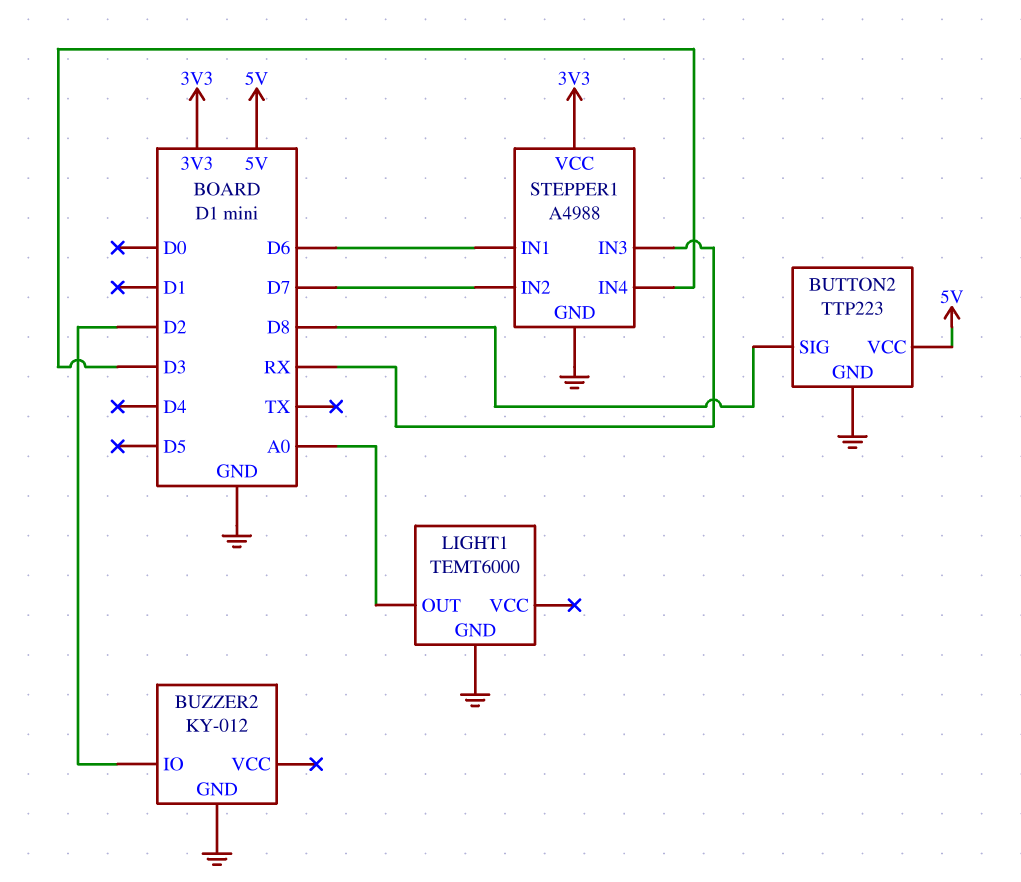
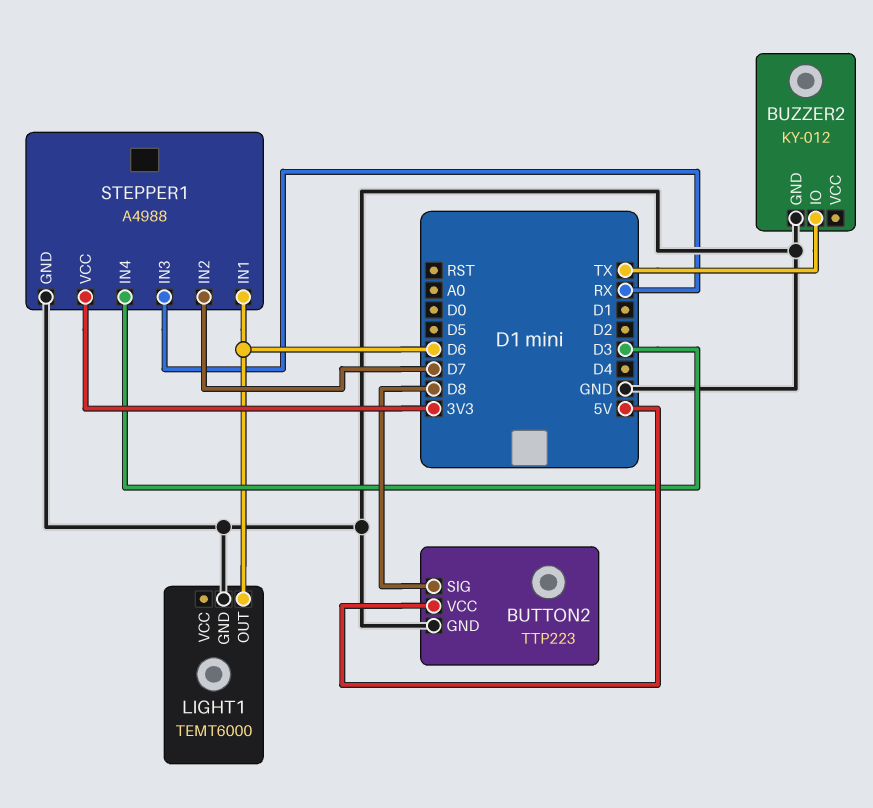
BUZZER2 pin IO: D2 -> TX
LIGHT1 pin OUT: A0 -> D6

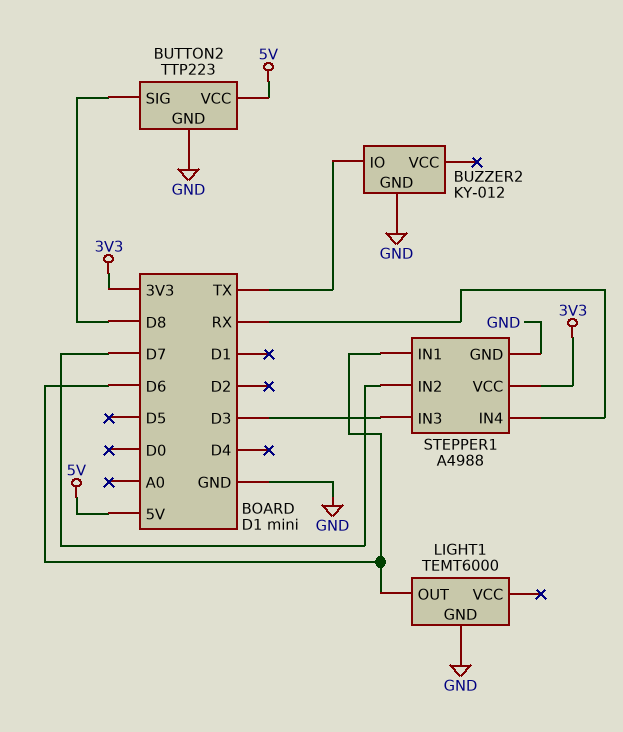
STEPPER1 pin IN3: RX -> D3
STEPPER1 pin IN4: D3 -> RX

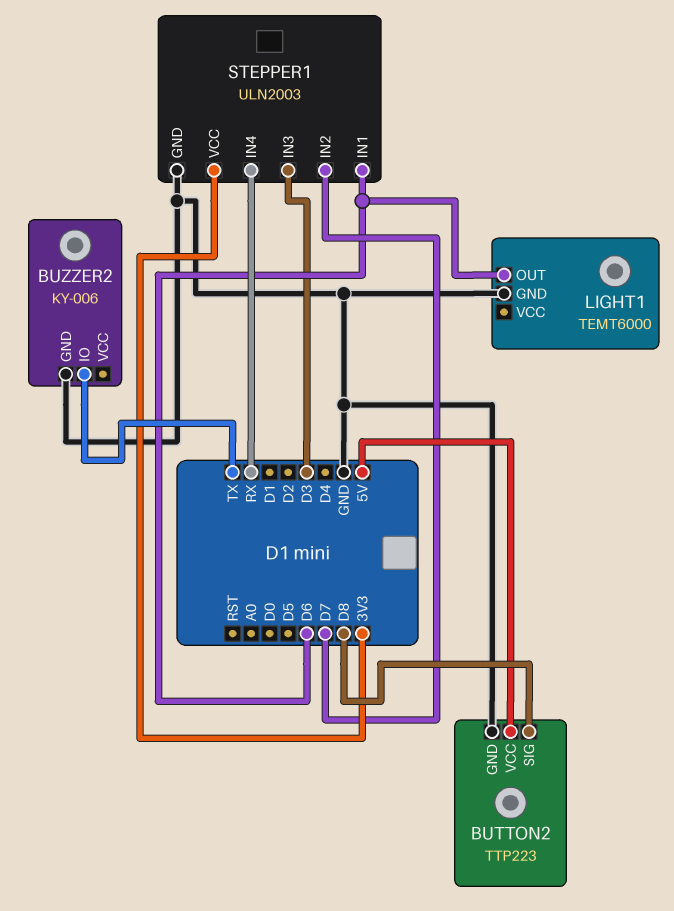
BUZZER2: KY-012 -> KY-006
STEPPER1: A4988 -> ULN2003

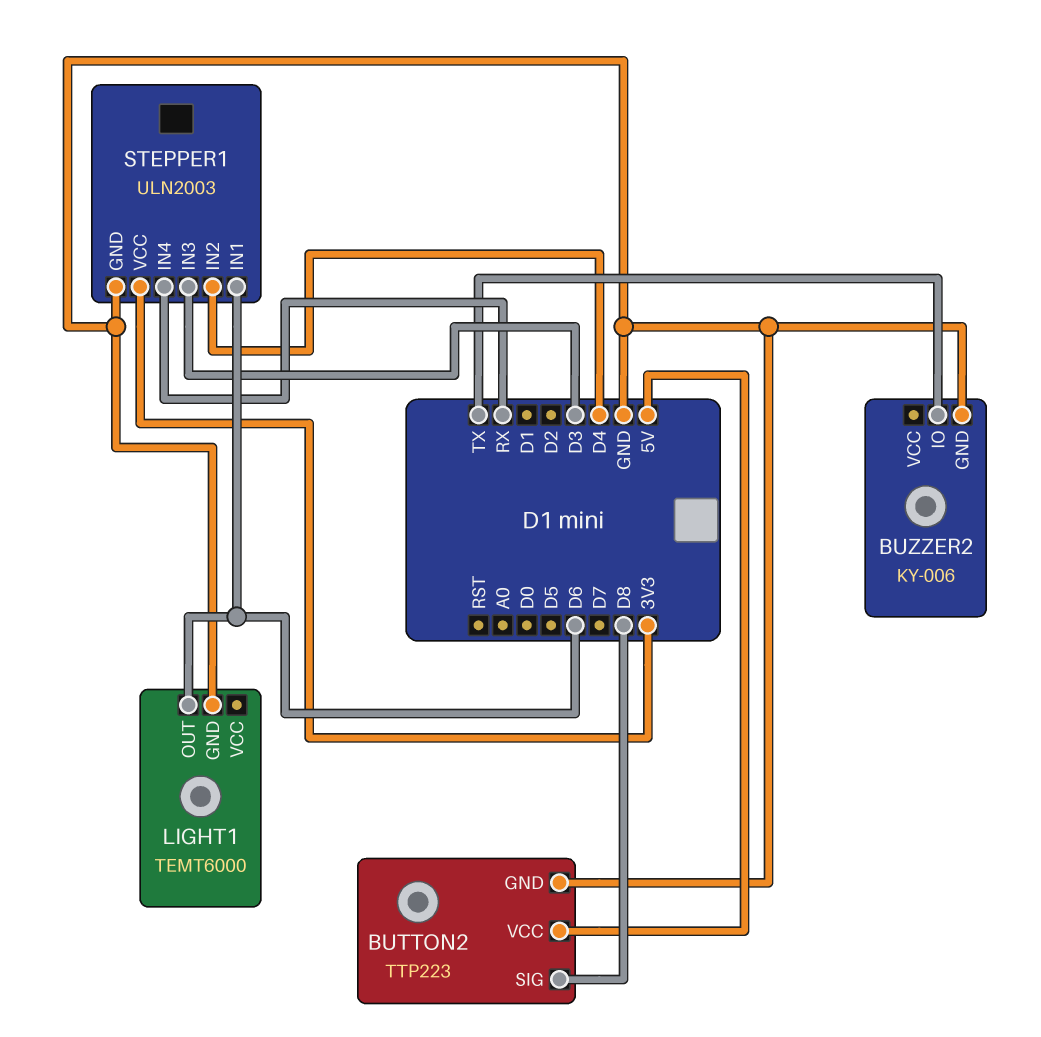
STEPPER1 pin IN2: D7 -> D4

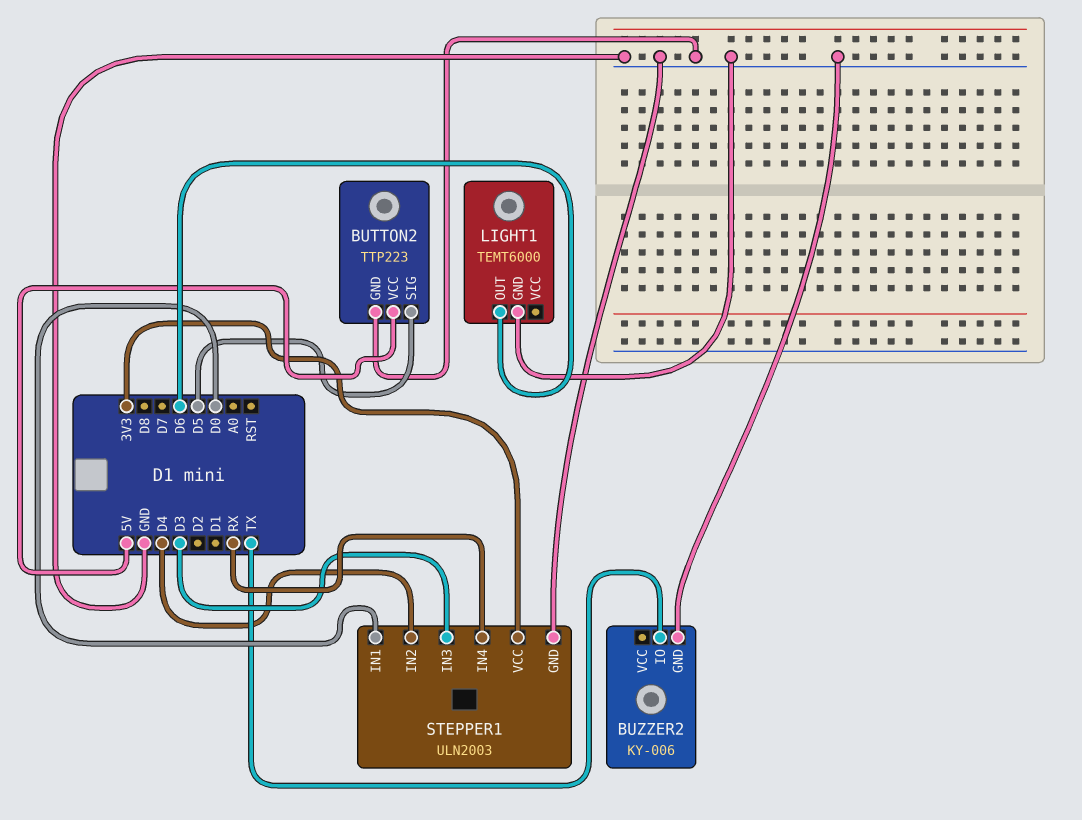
BUTTON2 pin SIG: D8 -> D5
STEPPER1 pin IN1: D6 -> D0

